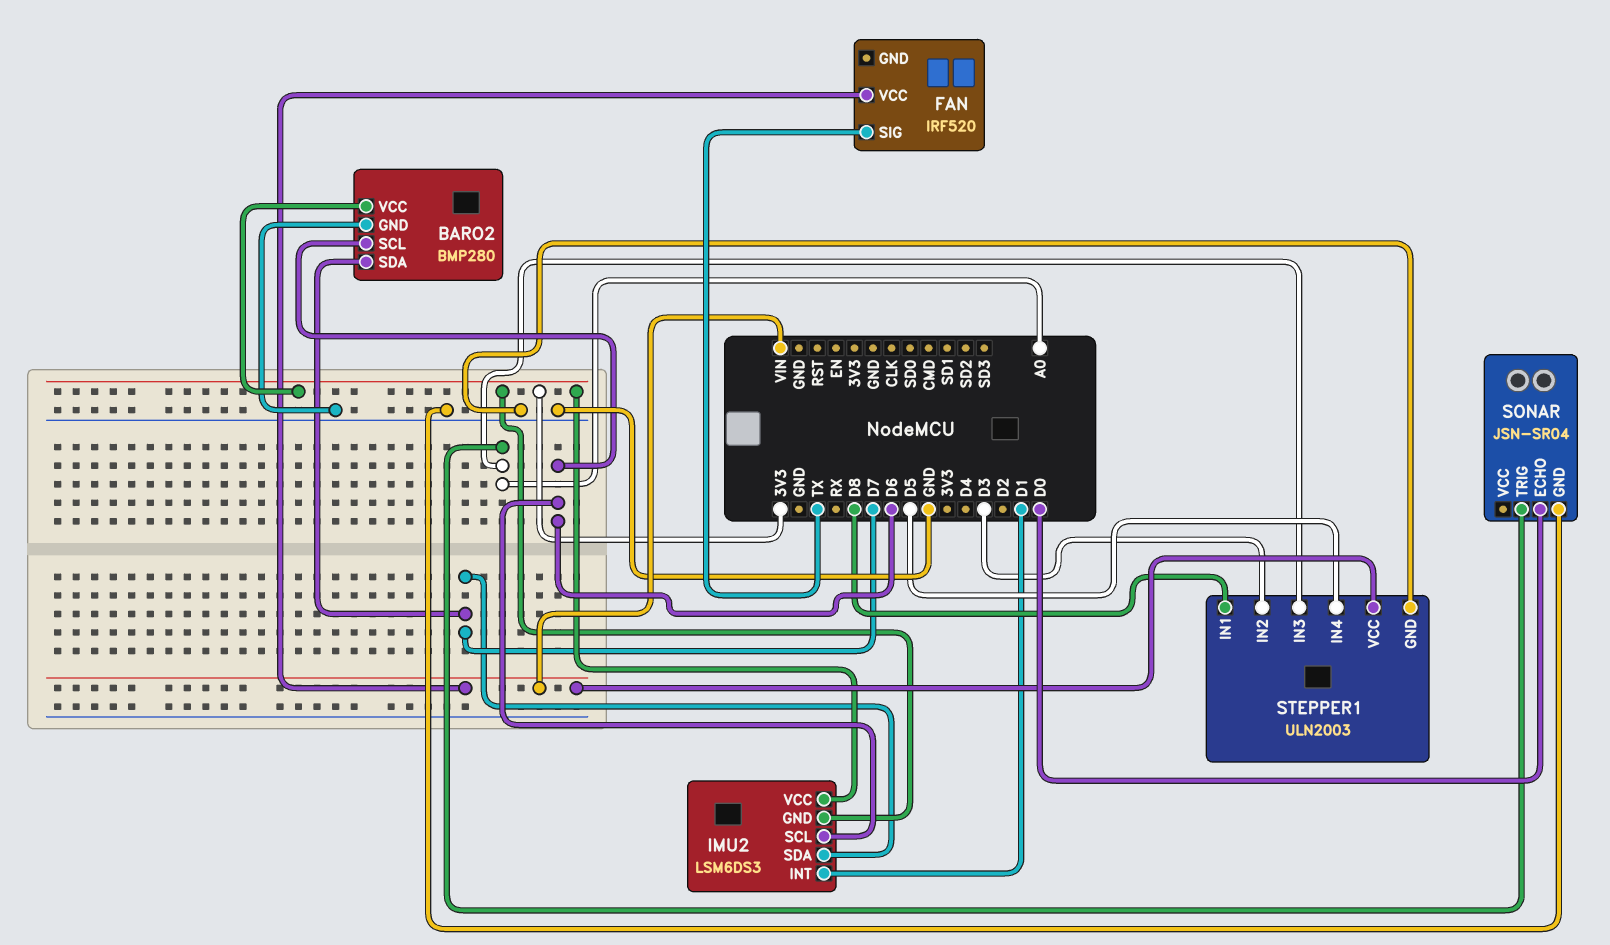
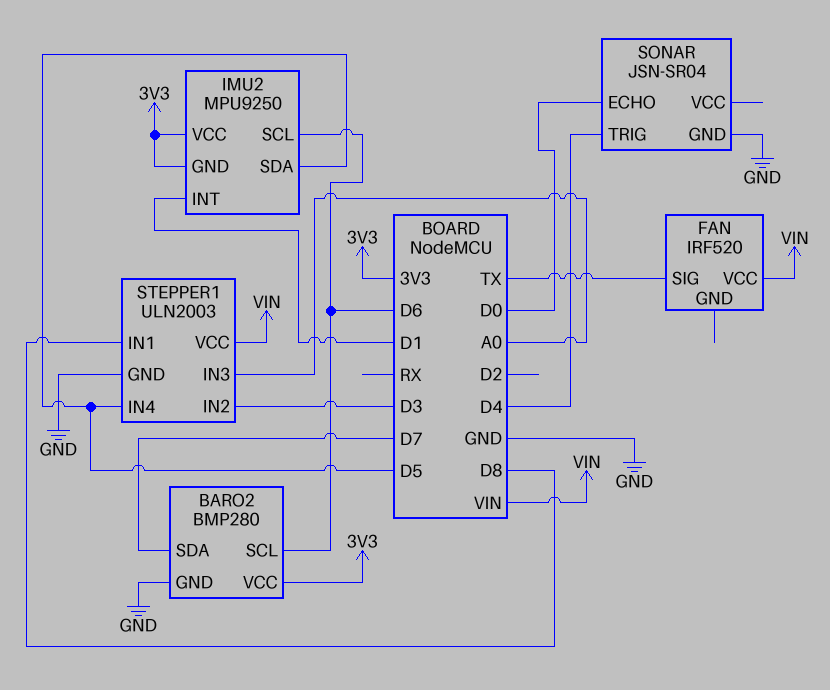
IMU2: LSM6DS3 -> MPU9250
IMU2 pin SDA: D7 -> D5
SONAR pin TRIG: A0 -> D4

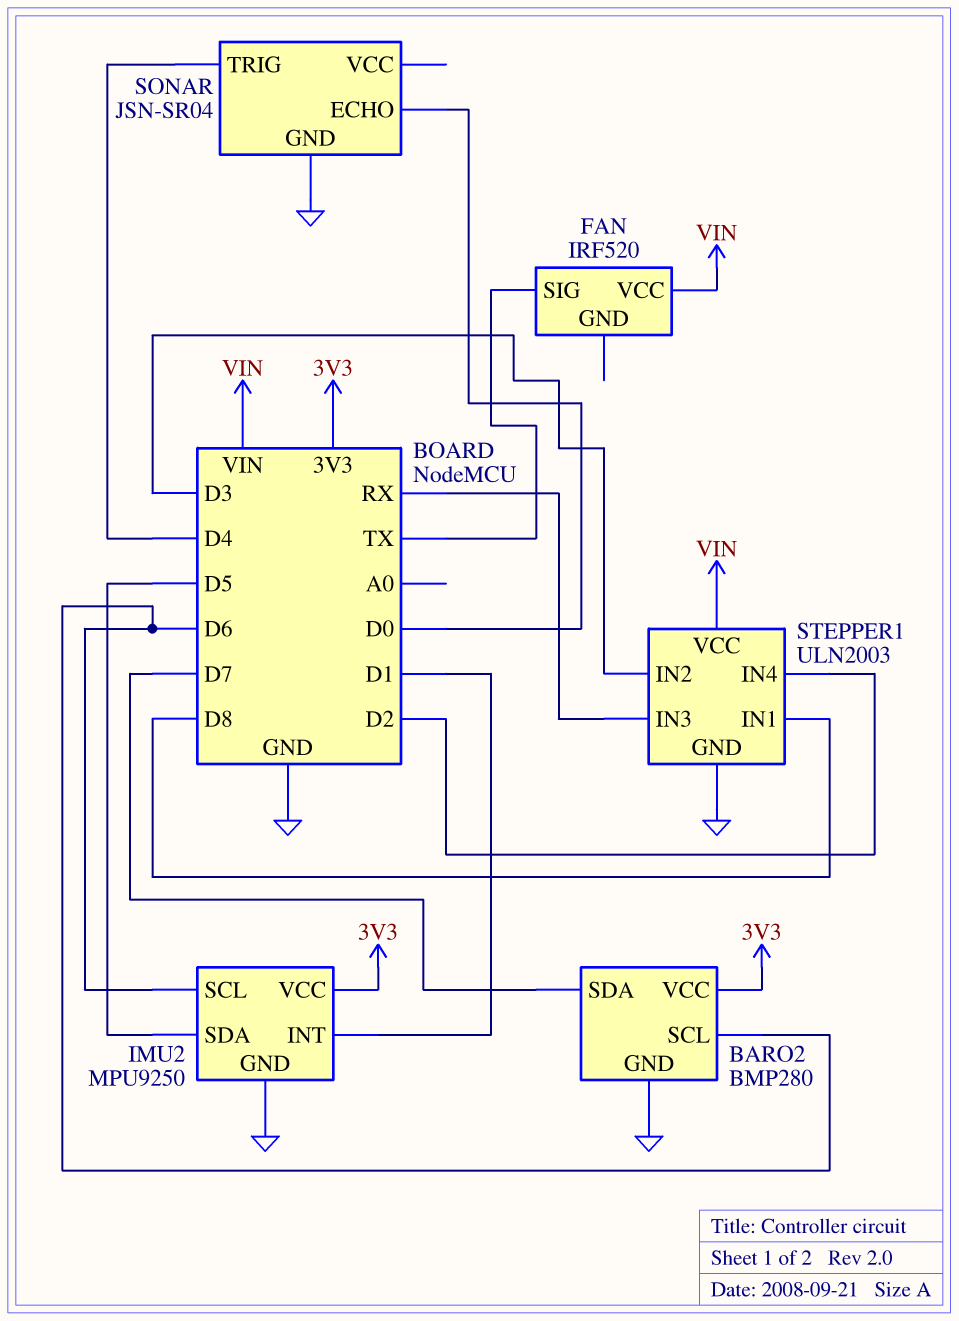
IMU2 pin GND: 3V3 -> GND
STEPPER1 pin IN3: A0 -> RX
STEPPER1 pin IN4: D5 -> D2

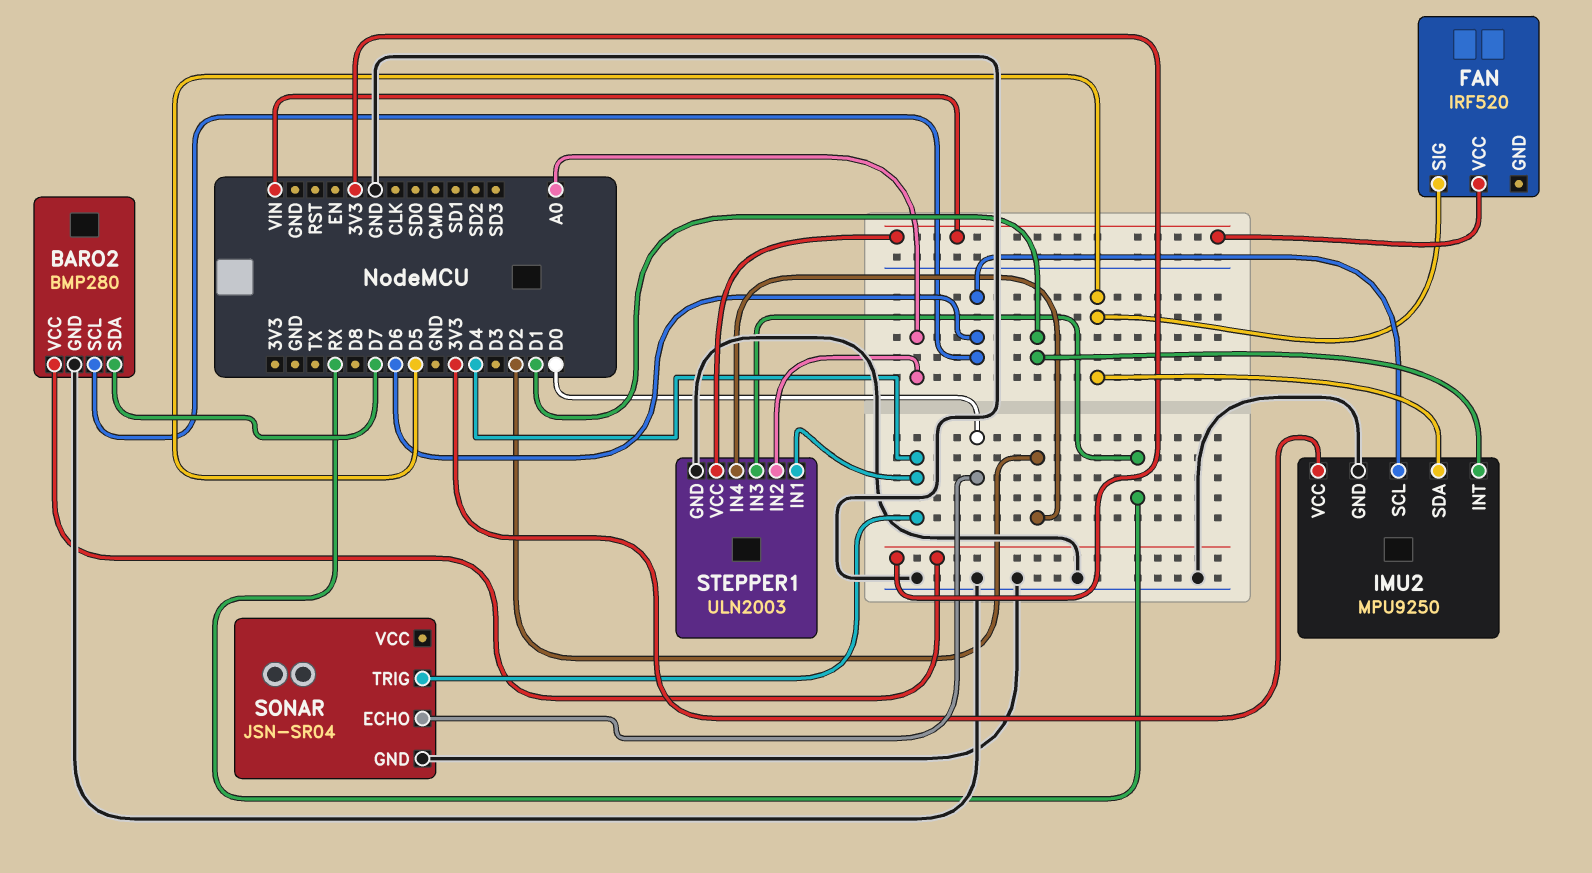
FAN pin SIG: TX -> D5
STEPPER1 pin IN1: D8 -> D4
STEPPER1 pin IN2: D3 -> A0

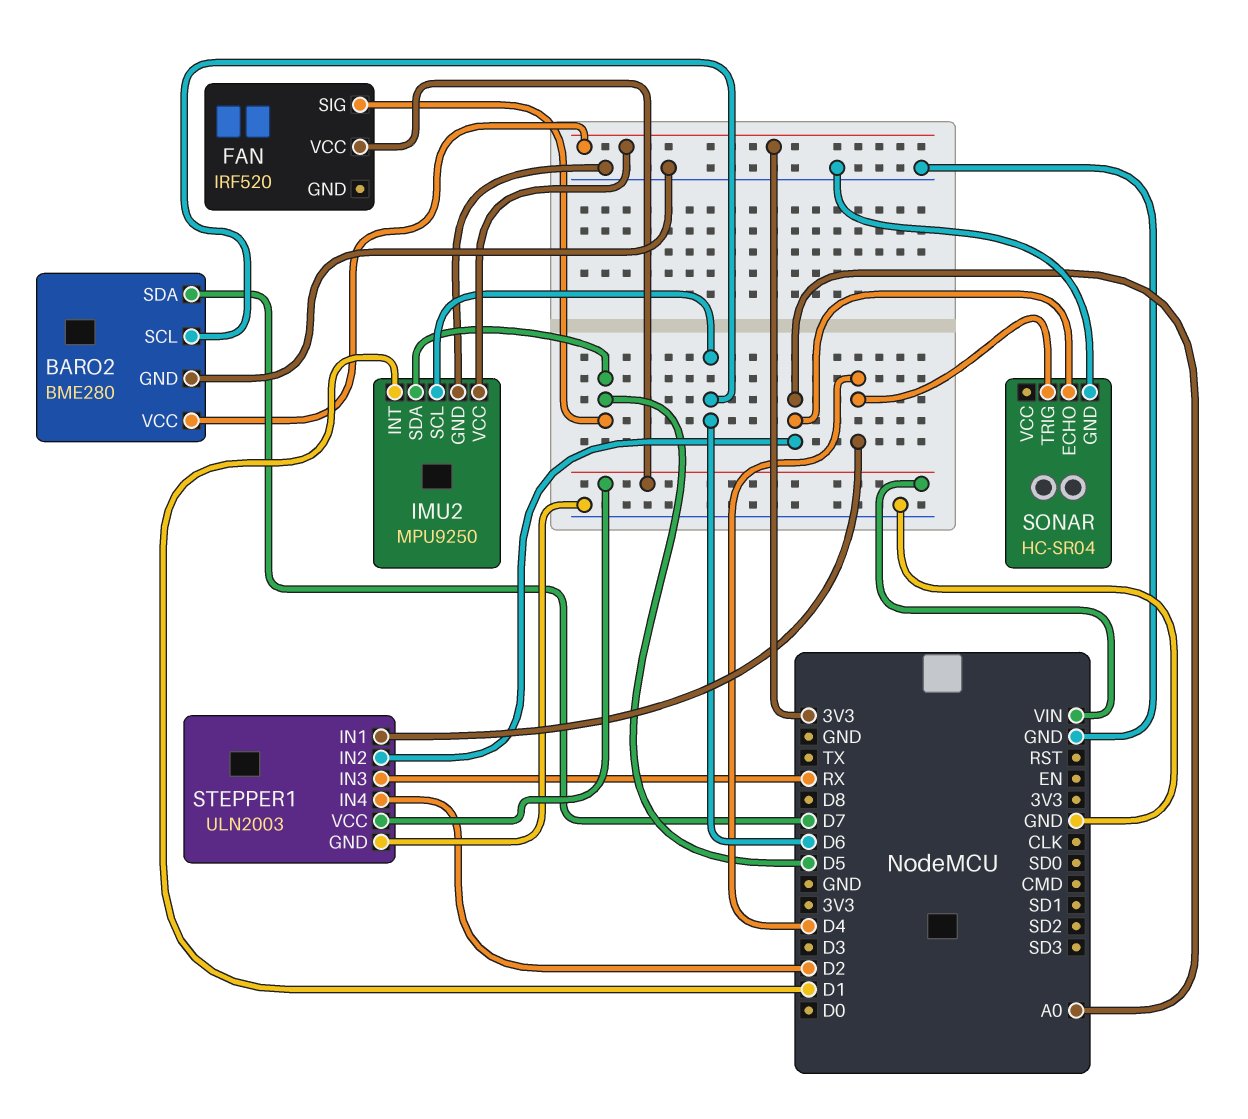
BARO2: BMP280 -> BME280
SONAR: JSN-SR04 -> HC-SR04
SONAR pin ECHO: D0 -> A0

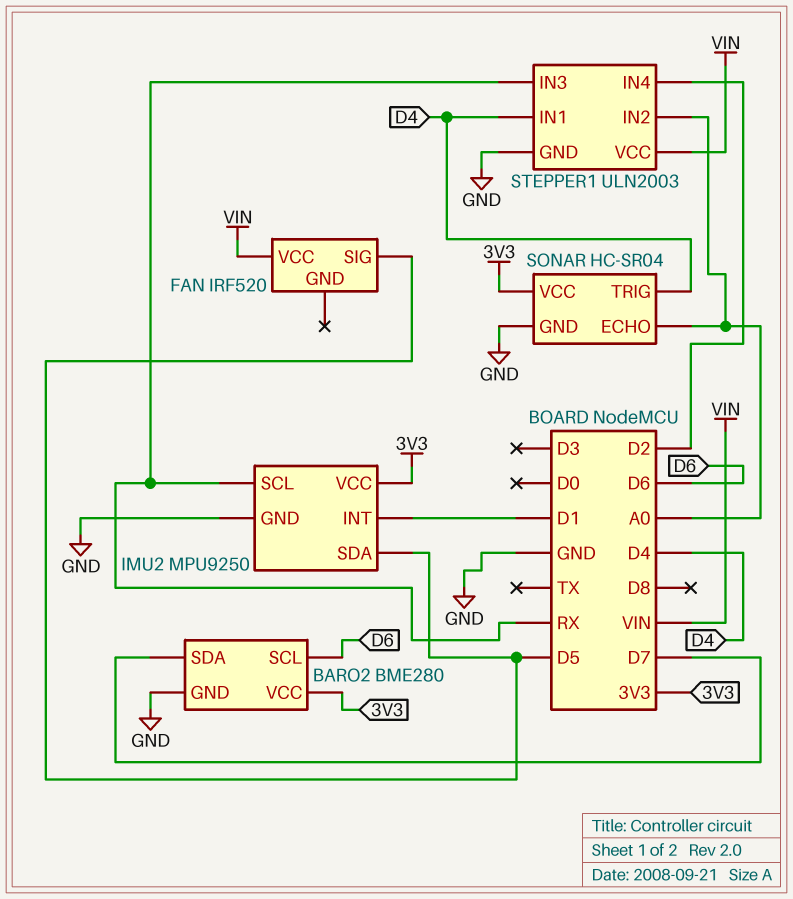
IMU2 pin SCL: D6 -> RX
SONAR pin VCC: none -> 3V3

